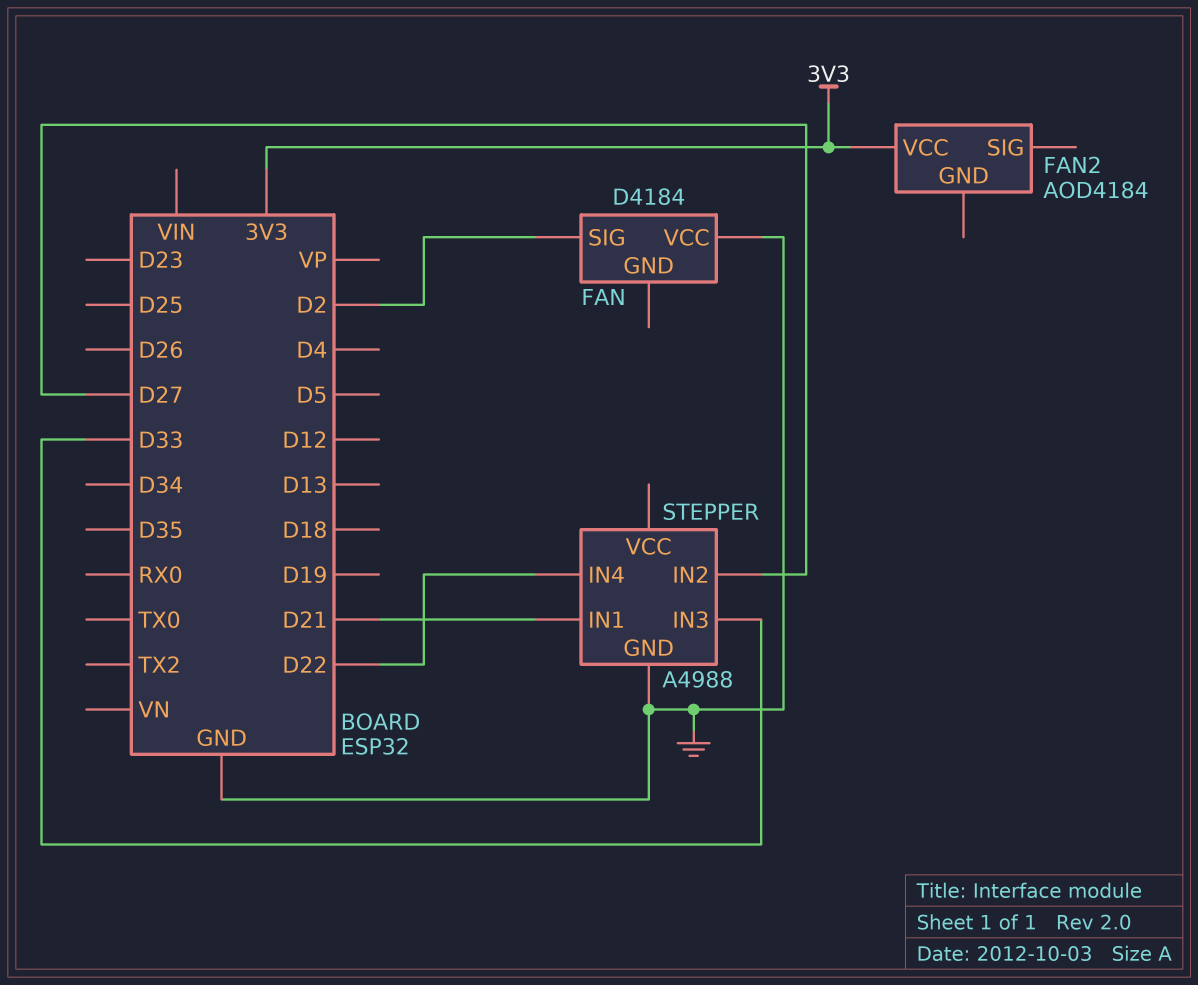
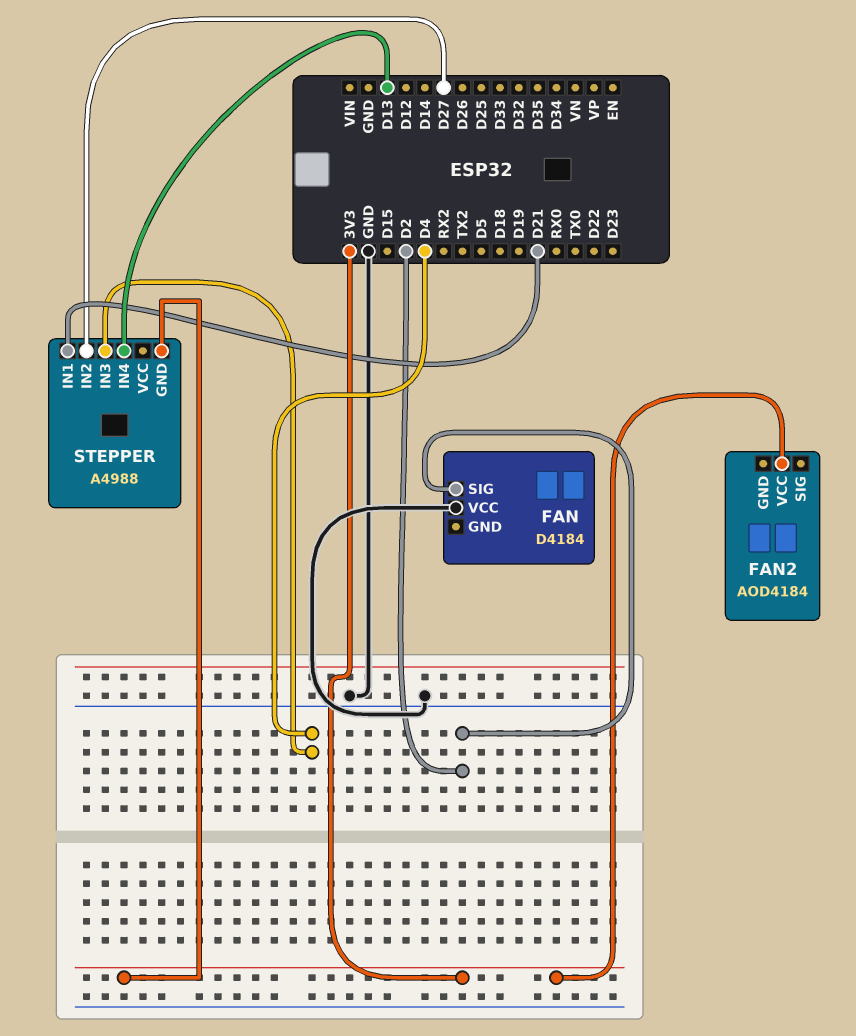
STEPPER pin GND: GND -> 3V3
STEPPER pin IN3: D33 -> D4
STEPPER pin IN4: D22 -> D13

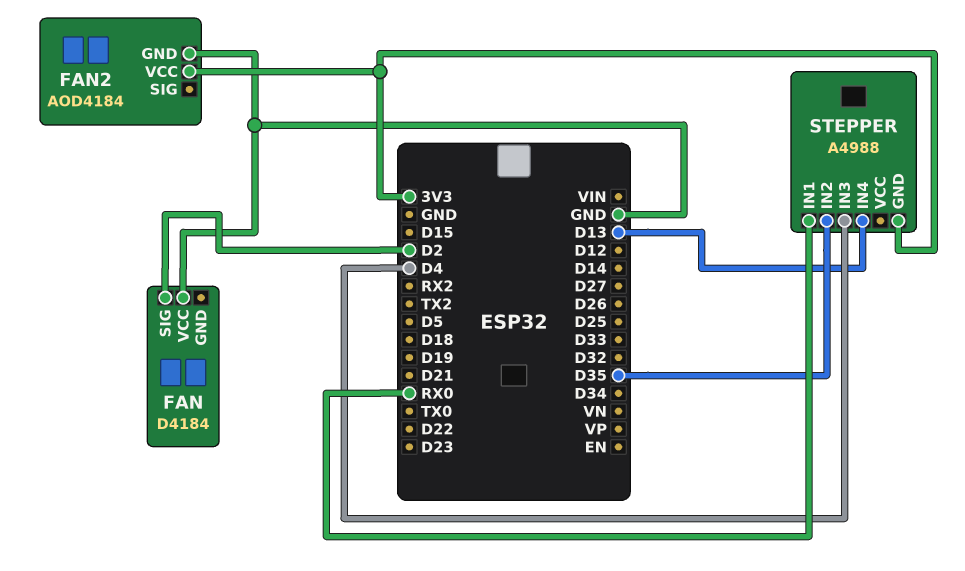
FAN2 pin GND: none -> GND
STEPPER pin IN1: D21 -> RX0
STEPPER pin IN2: D27 -> D35

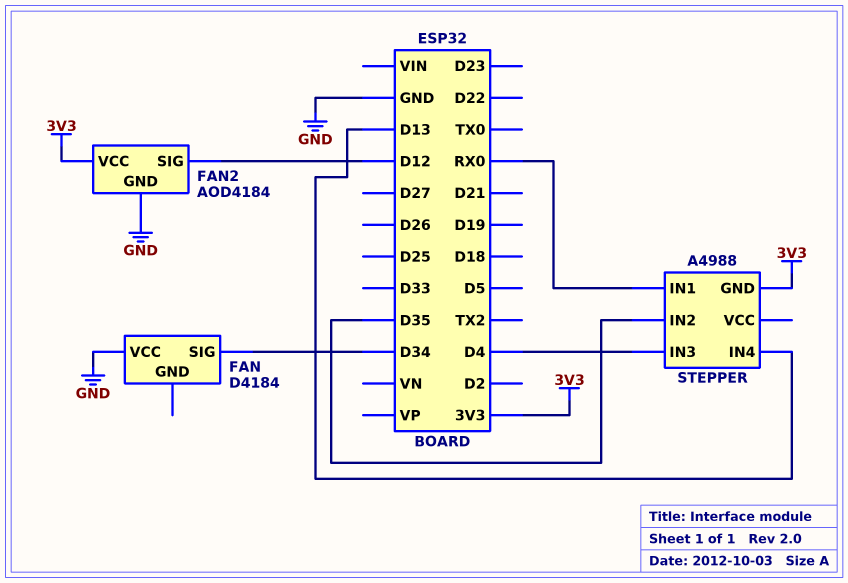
FAN pin SIG: D2 -> D34
FAN2 pin SIG: none -> D12

